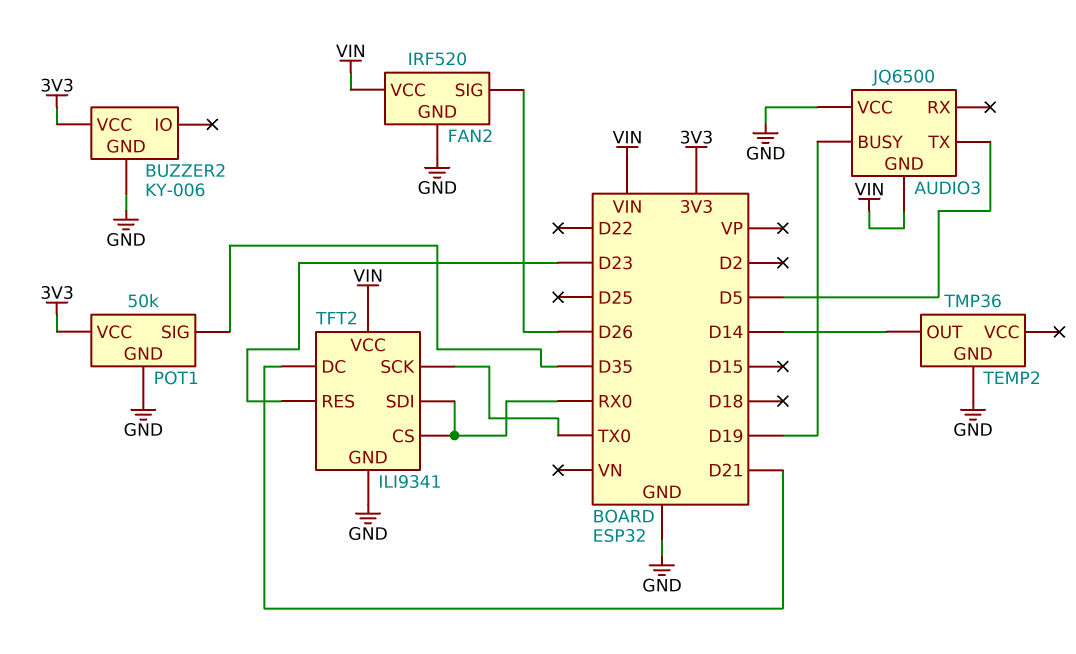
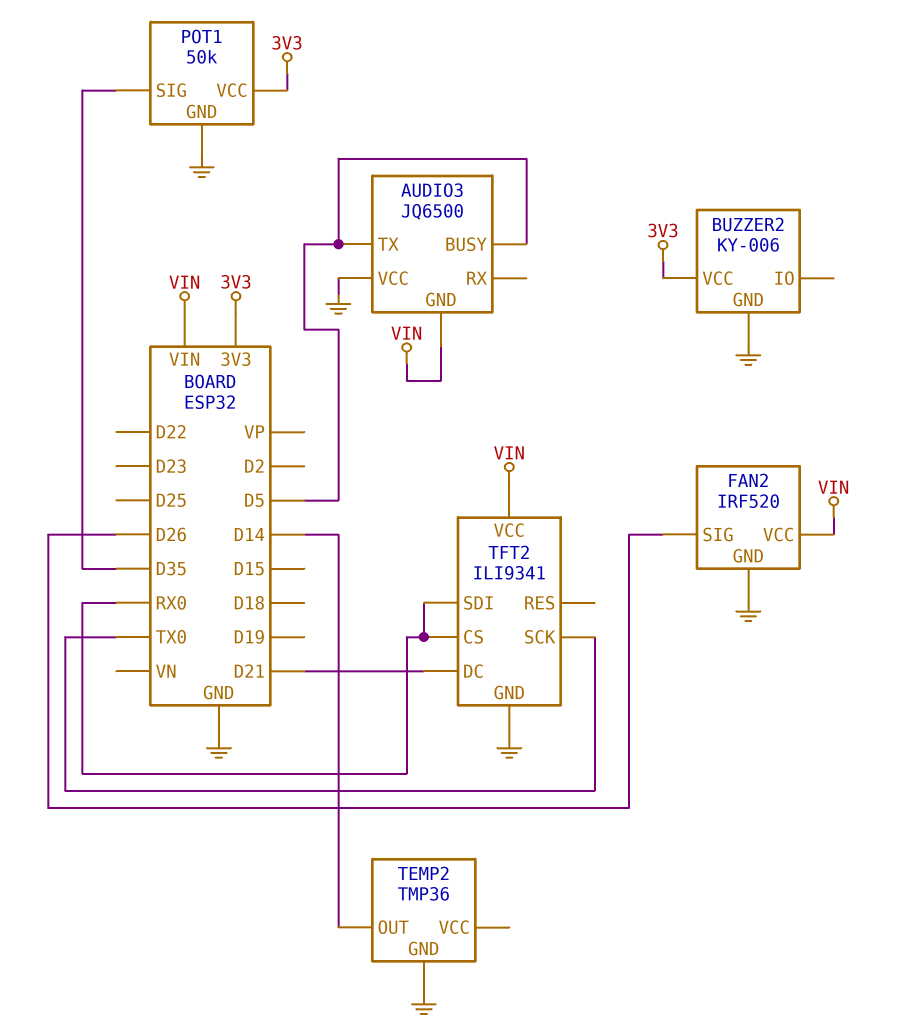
AUDIO3 pin BUSY: D19 -> D5
TFT2 pin RES: D23 -> none

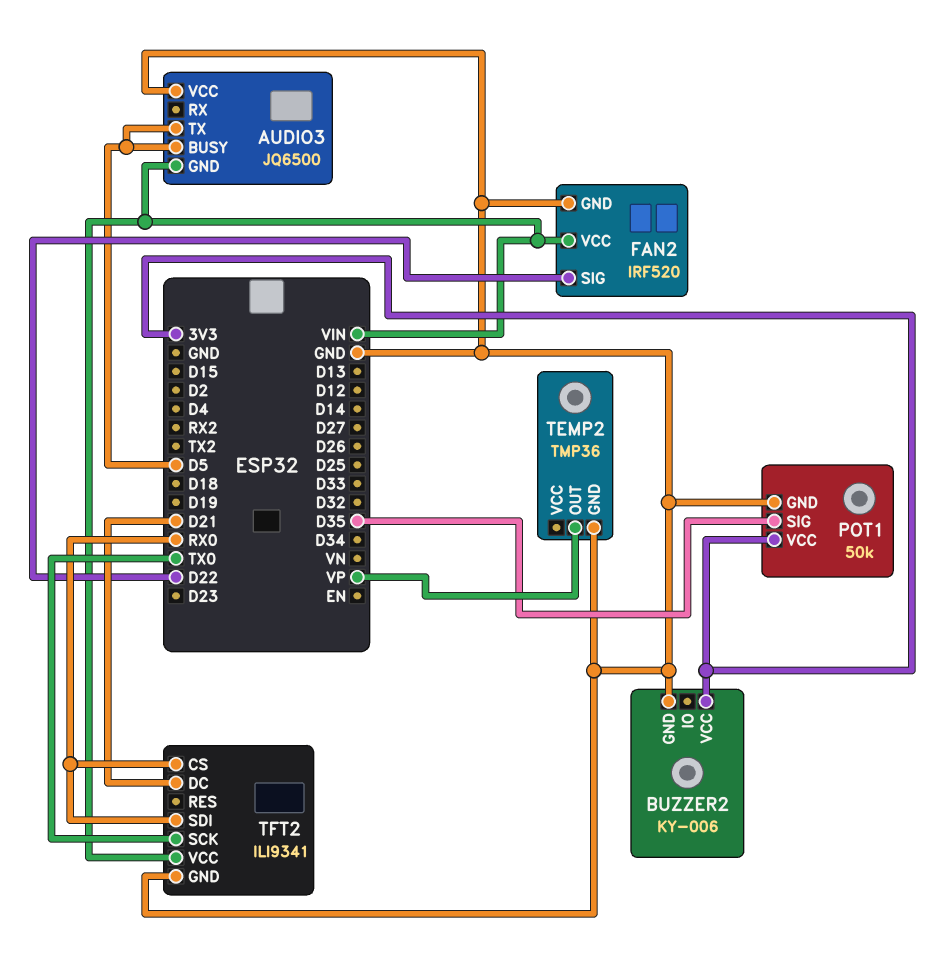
FAN2 pin SIG: D26 -> D22
TEMP2 pin OUT: D14 -> VP

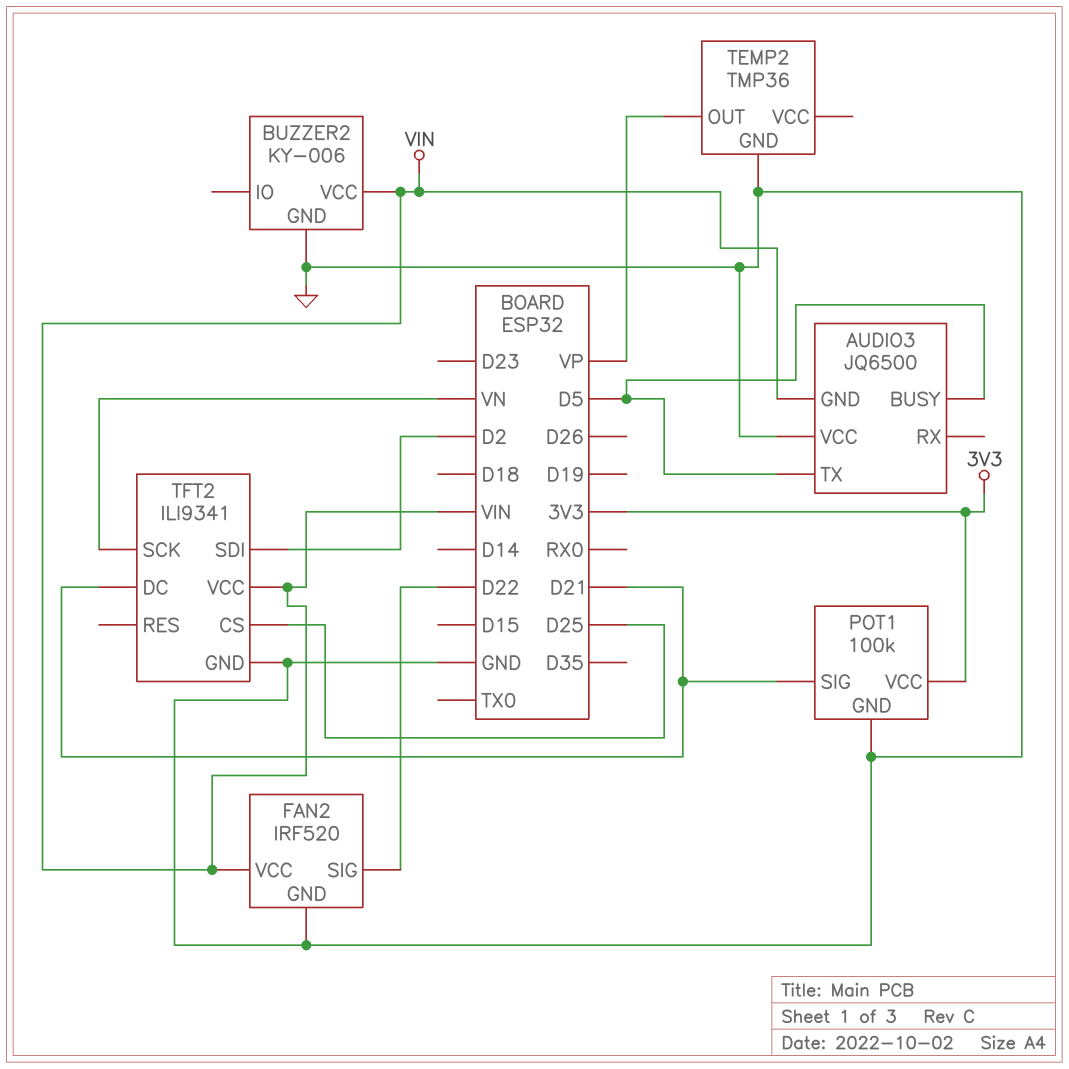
BUZZER2 pin VCC: 3V3 -> VIN
POT1: 50k -> 100k
POT1 pin SIG: D35 -> D21
TFT2 pin CS: RX0 -> D25
TFT2 pin SCK: TX0 -> VN
TFT2 pin SDI: RX0 -> D2

